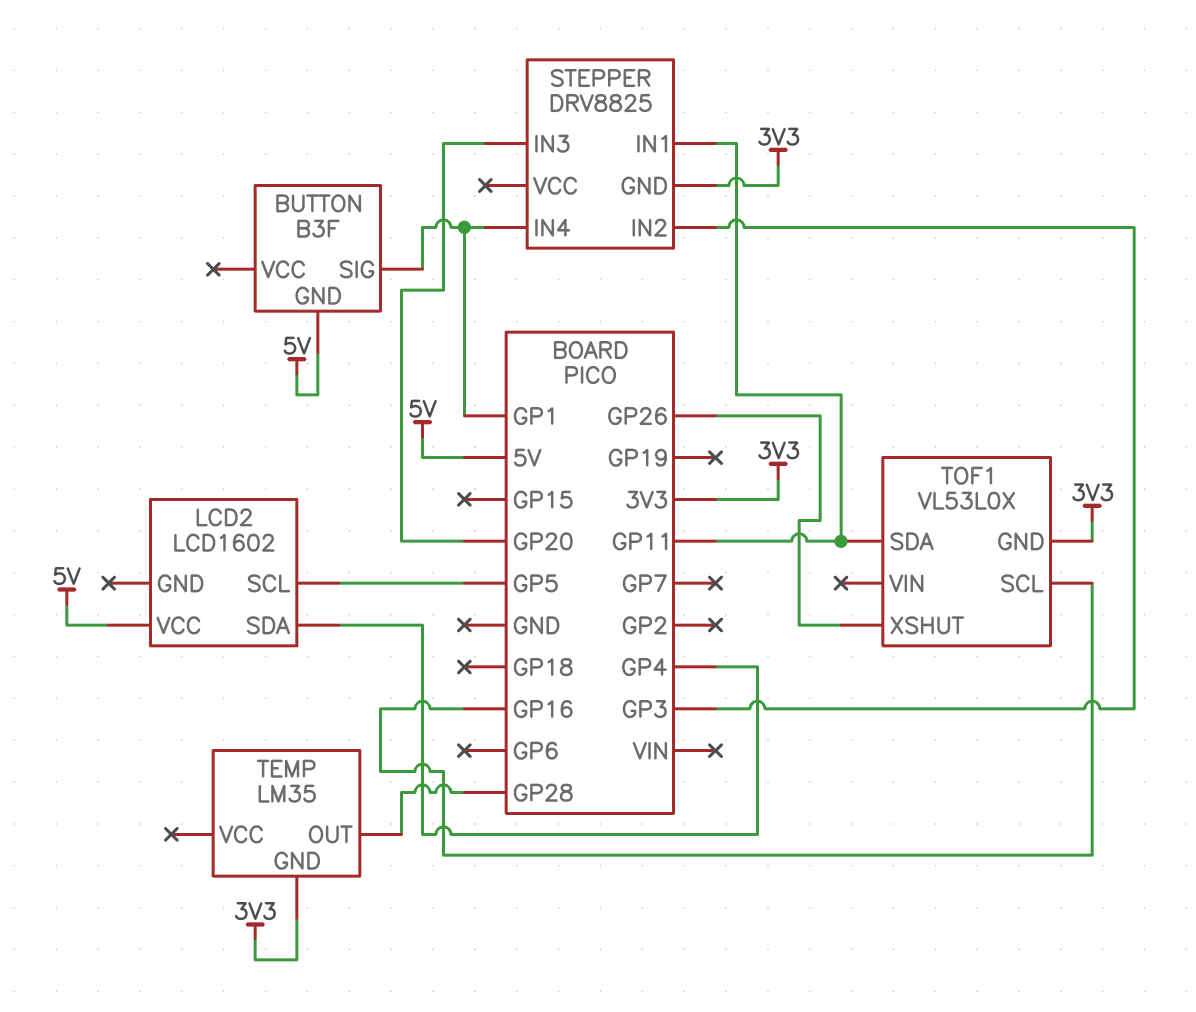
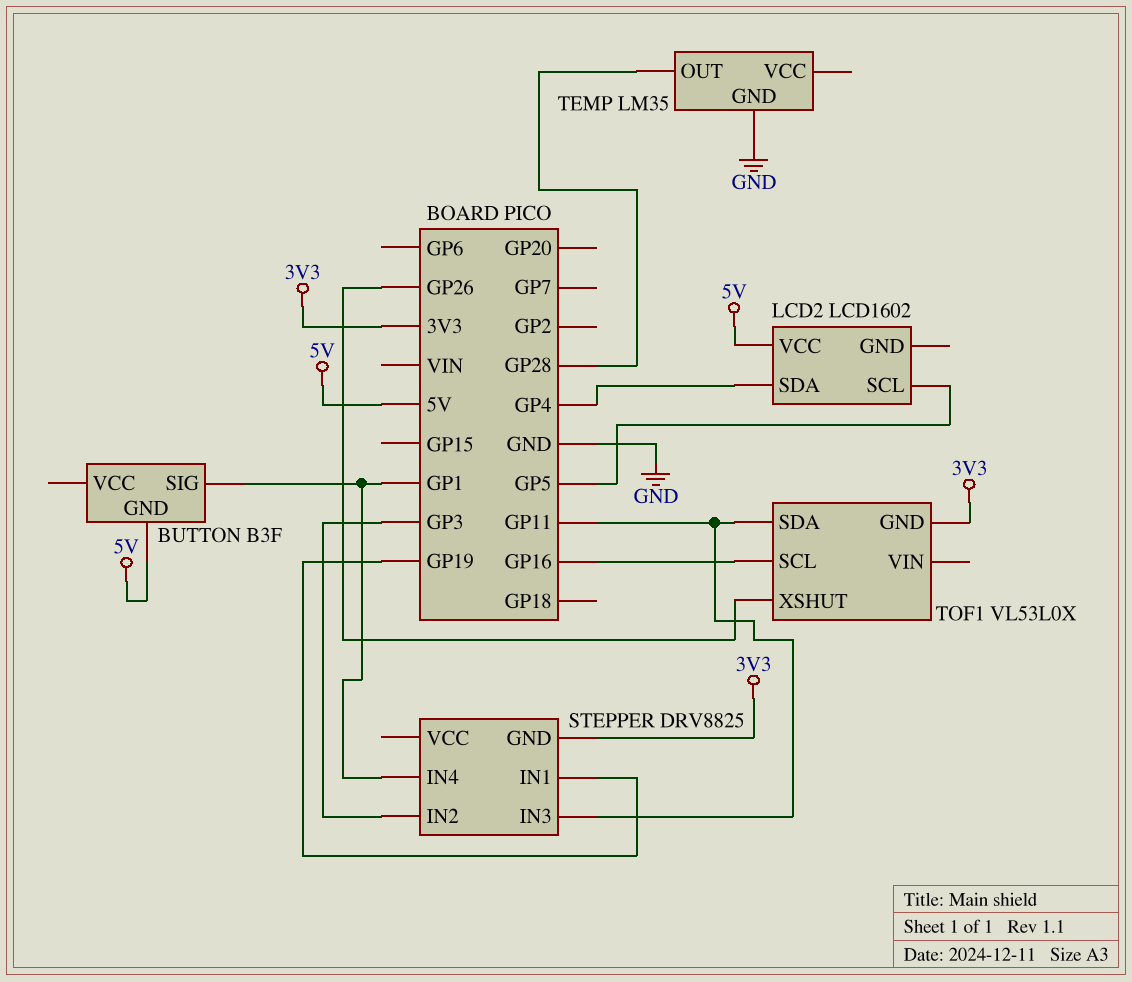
STEPPER pin IN1: GP11 -> GP19
STEPPER pin IN3: GP20 -> GP11
TEMP pin GND: 3V3 -> GND

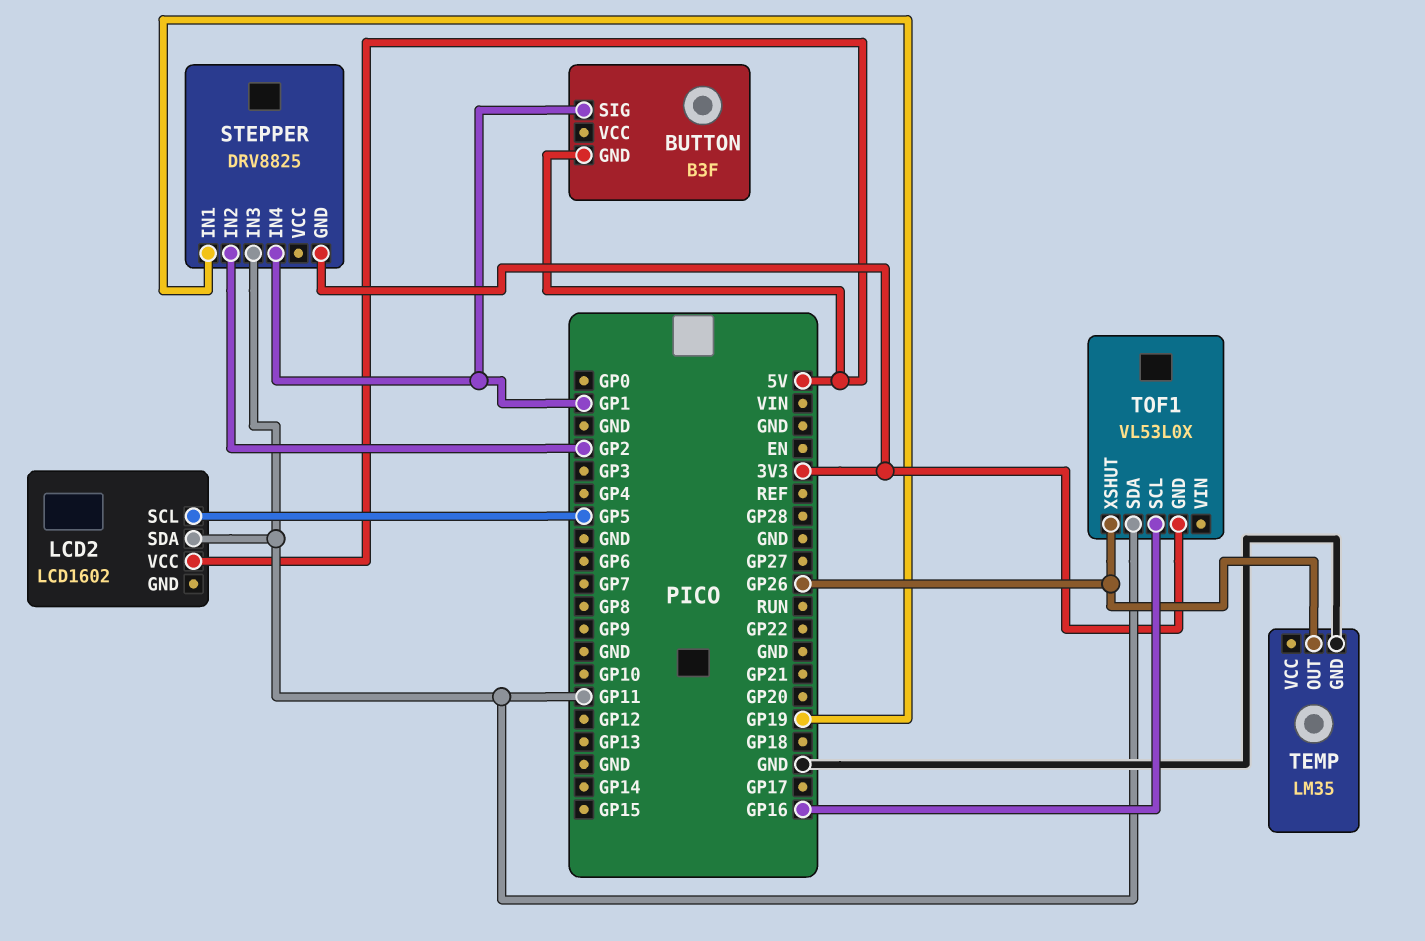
LCD2 pin SDA: GP4 -> GP11
STEPPER pin IN2: GP3 -> GP2
TEMP pin OUT: GP28 -> GP26

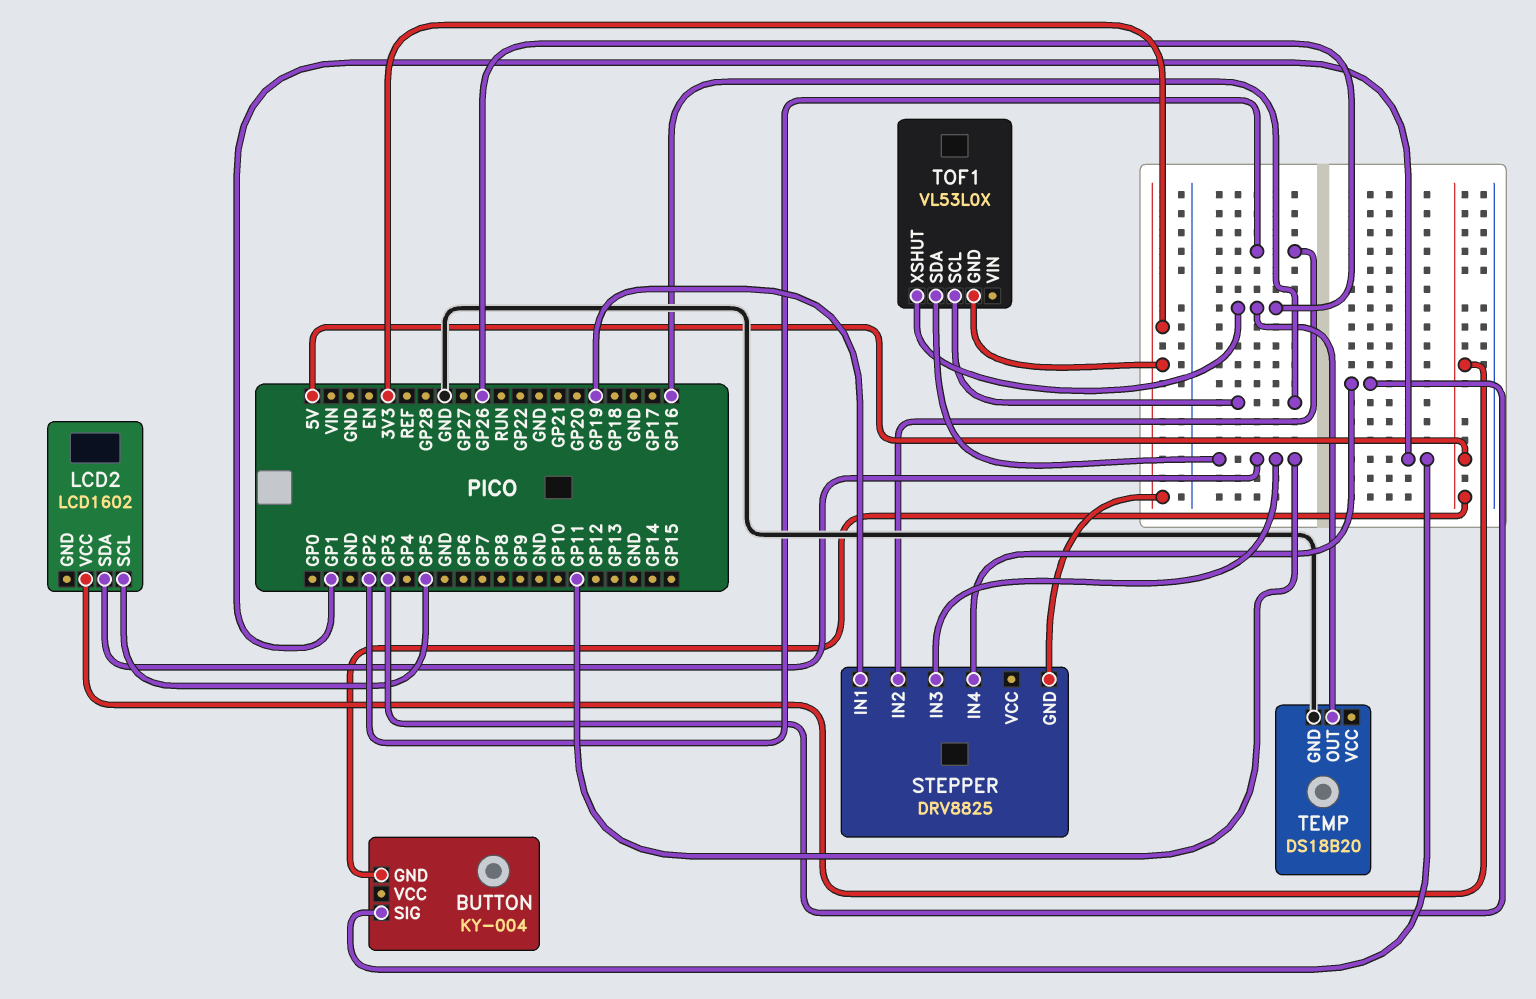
BUTTON: B3F -> KY-004
STEPPER pin IN4: GP1 -> GP3
TEMP: LM35 -> DS18B20

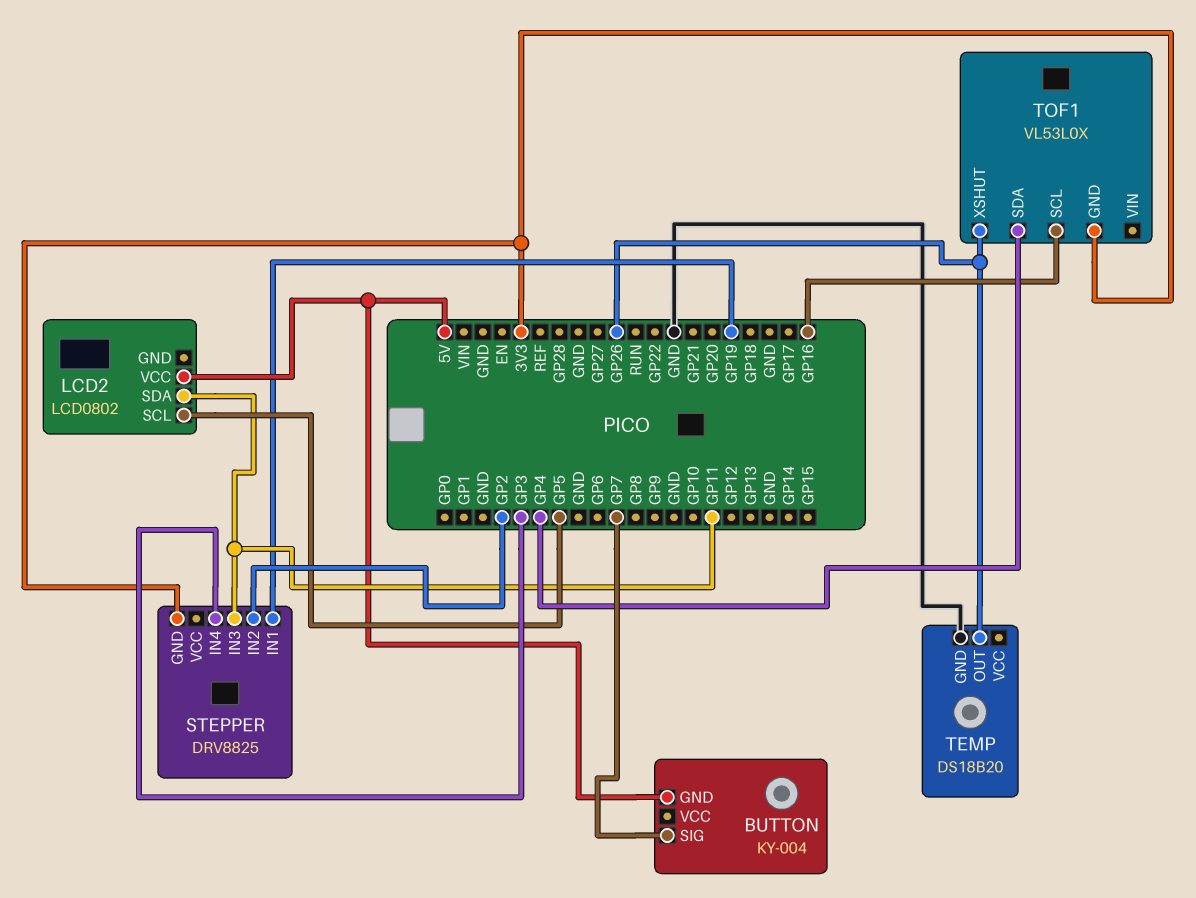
BUTTON pin SIG: GP1 -> GP7
LCD2: LCD1602 -> LCD0802
TOF1 pin SDA: GP11 -> GP4

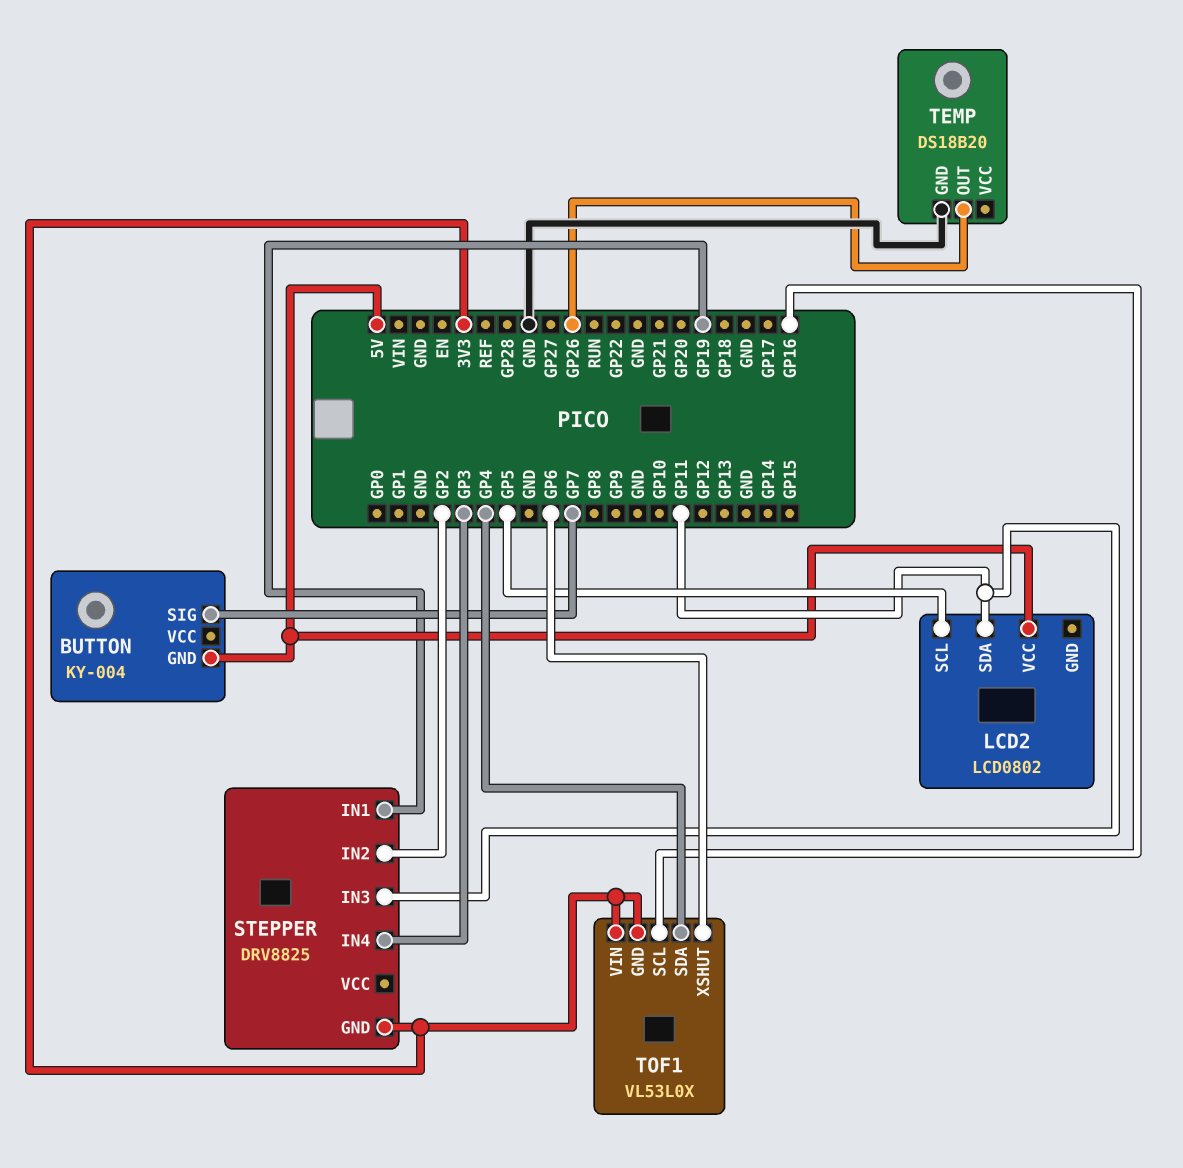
TOF1 pin VIN: none -> 3V3
TOF1 pin XSHUT: GP26 -> GP6

